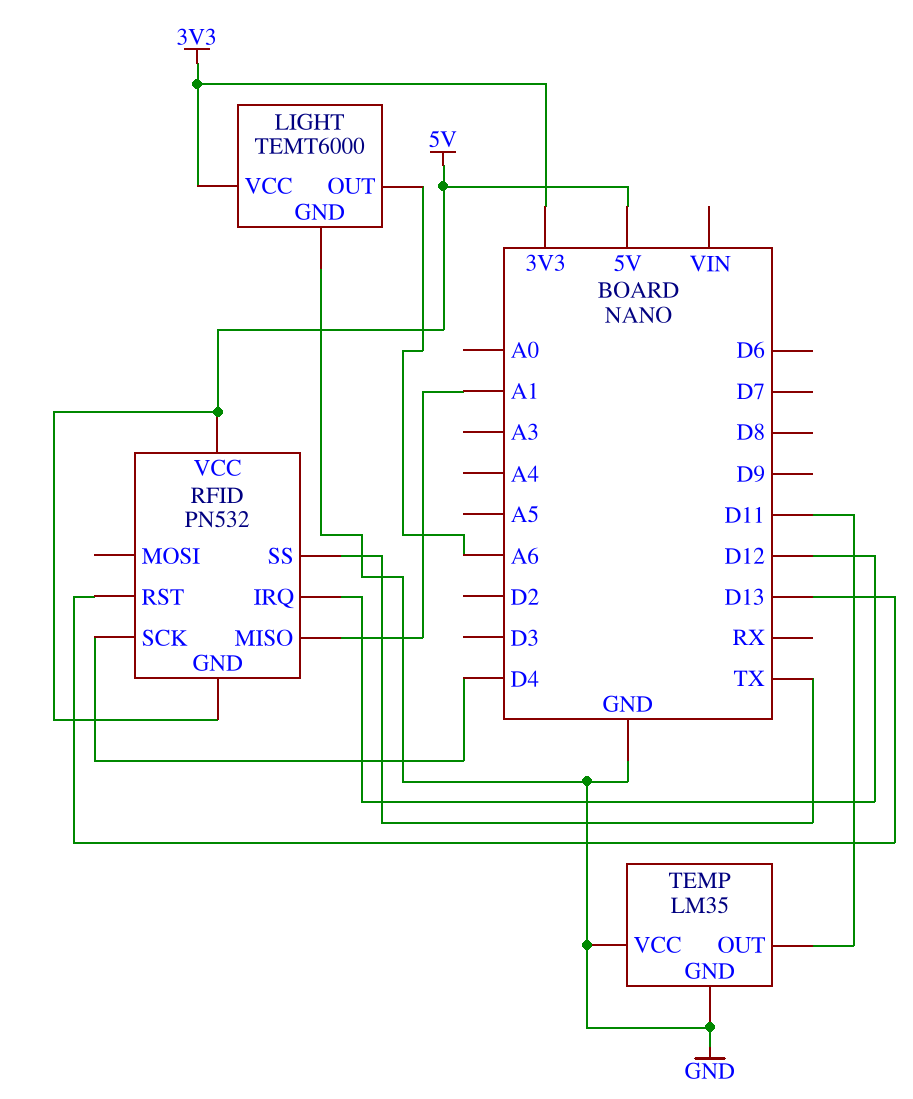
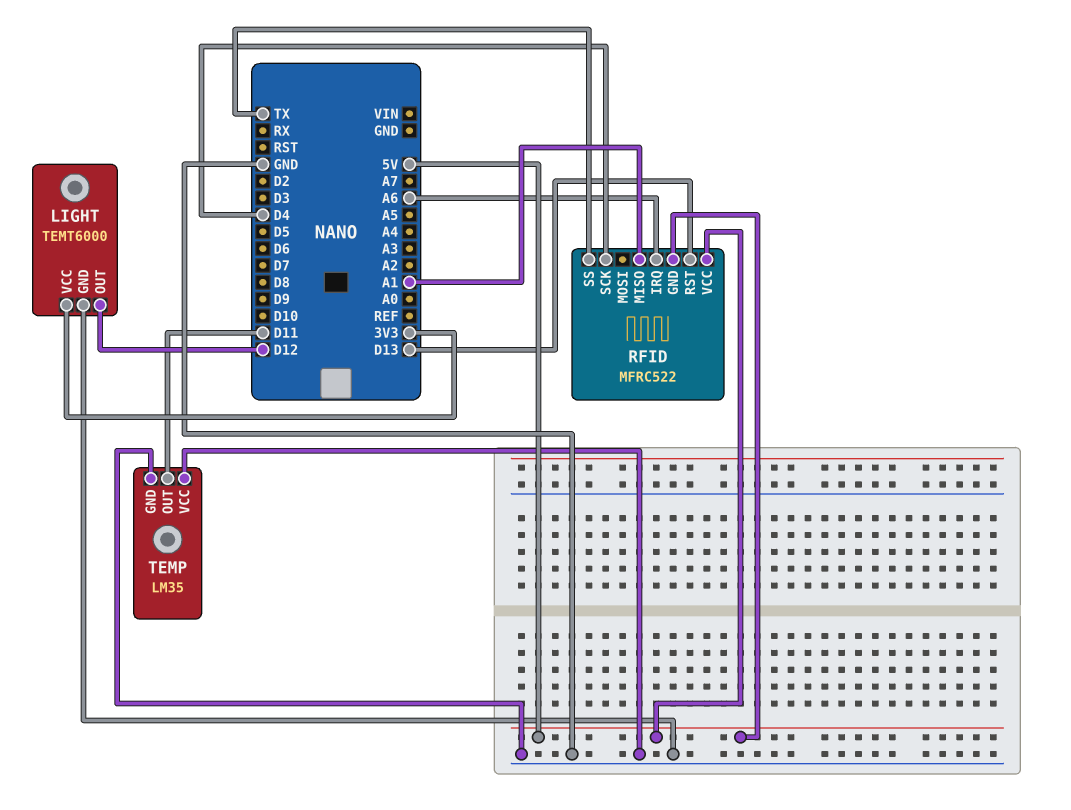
LIGHT pin OUT: A6 -> D12
RFID: PN532 -> MFRC522
RFID pin IRQ: D12 -> A6

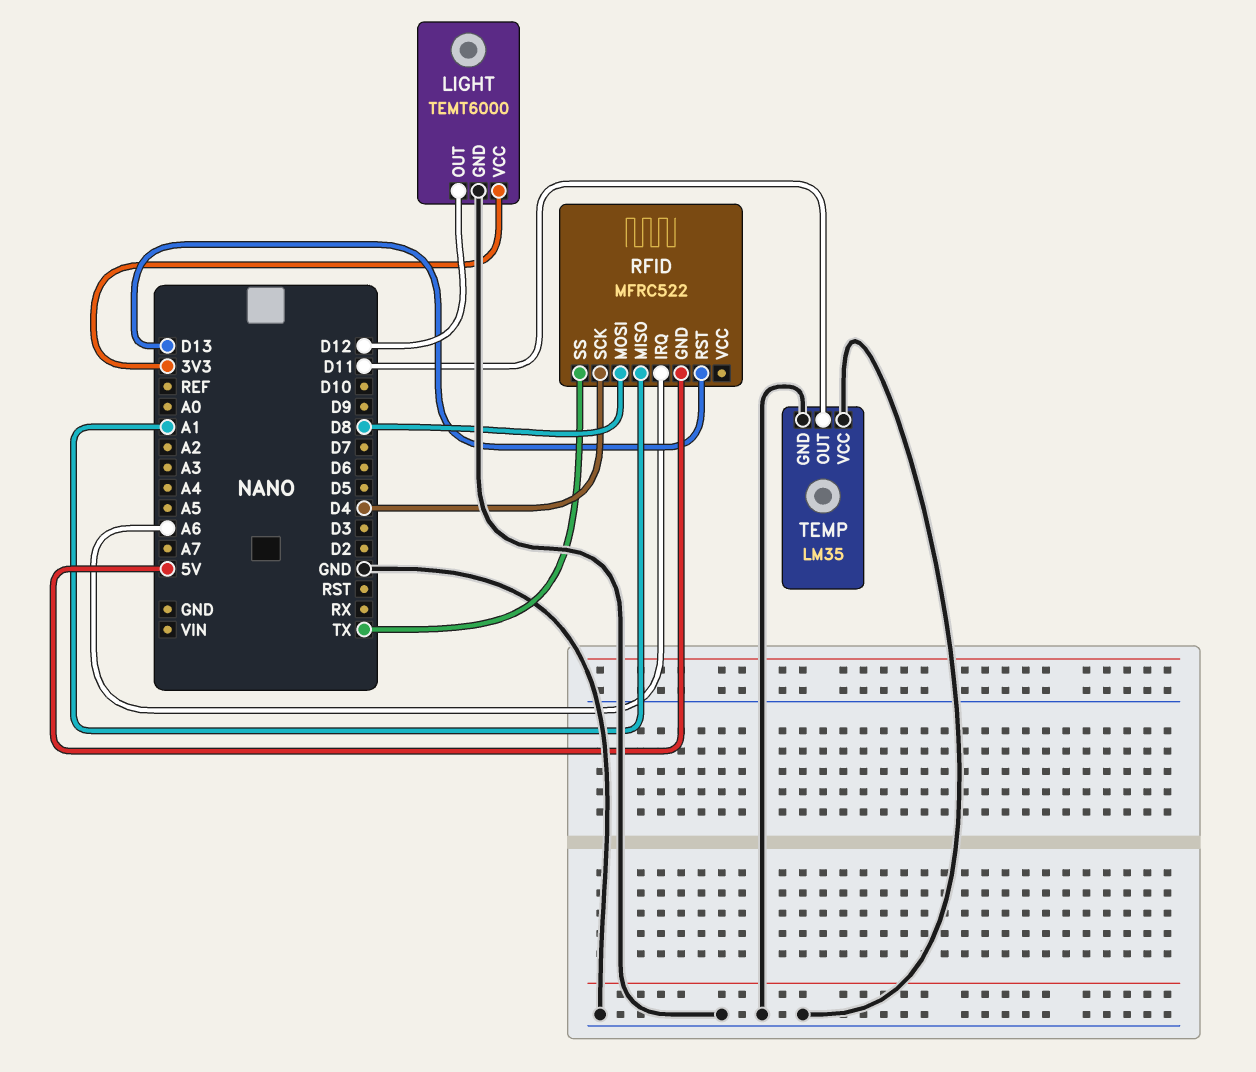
RFID pin MOSI: none -> D8
RFID pin VCC: 5V -> none

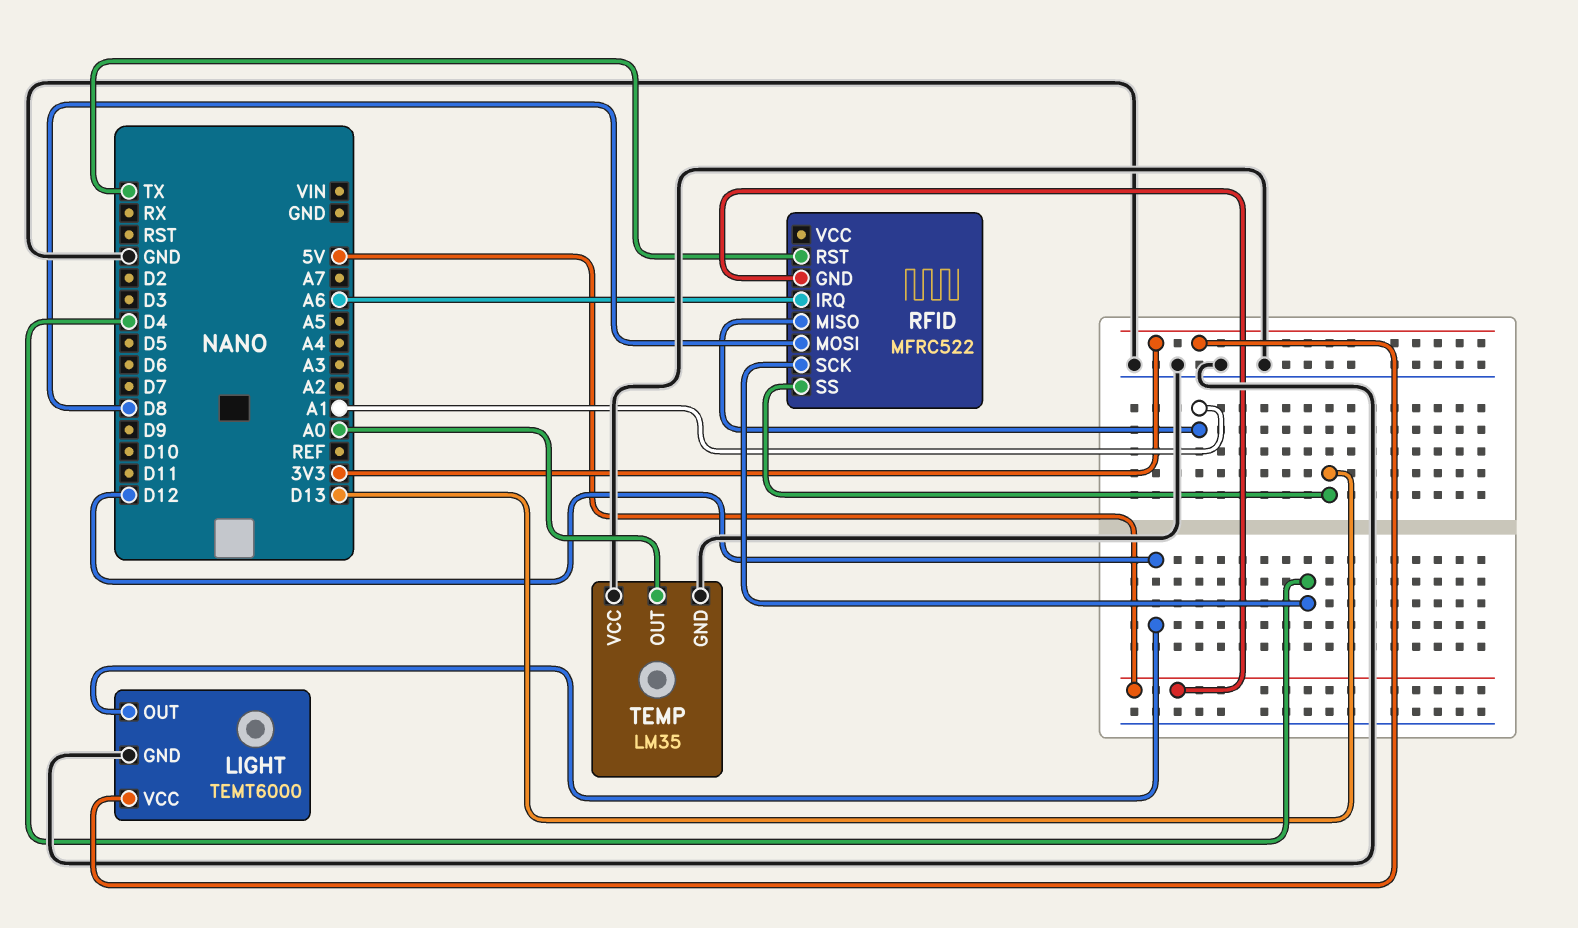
RFID pin RST: D13 -> TX
RFID pin SS: TX -> D13
TEMP pin OUT: D11 -> A0

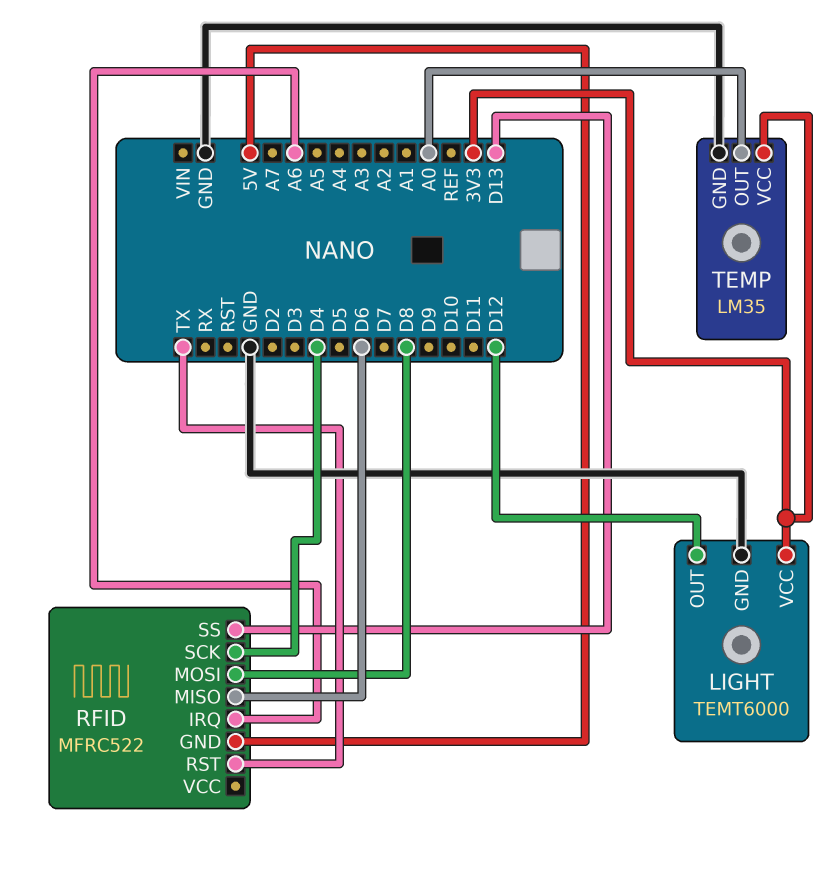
RFID pin MISO: A1 -> D6
TEMP pin VCC: GND -> 3V3

